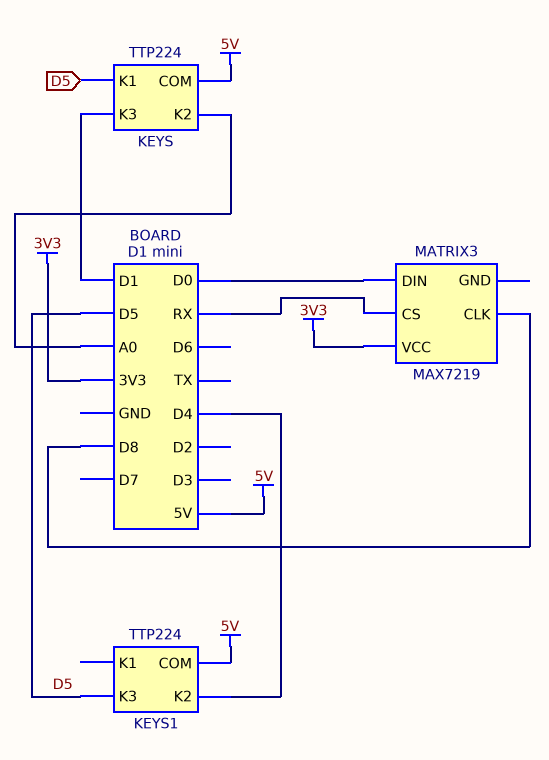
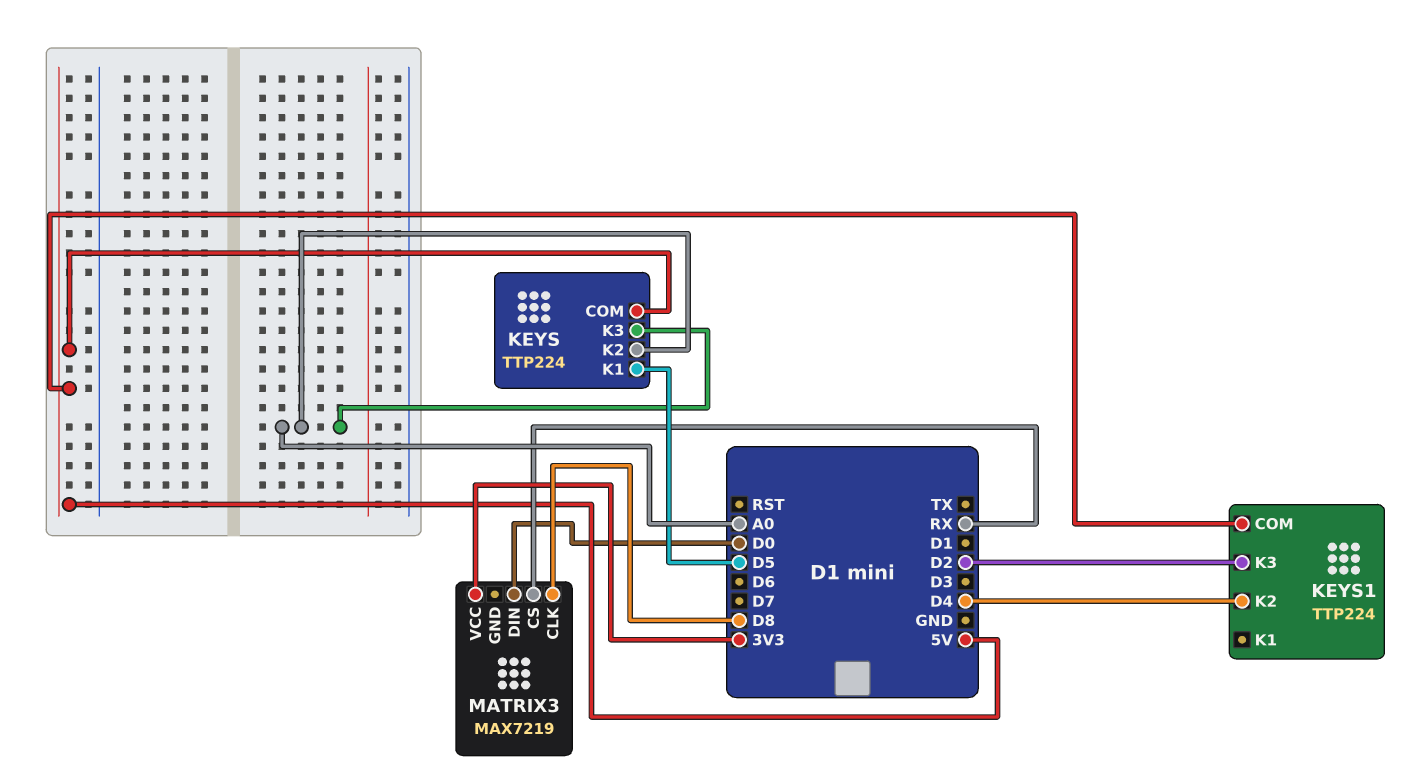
KEYS pin K3: D1 -> A0
KEYS1 pin K3: D5 -> D2

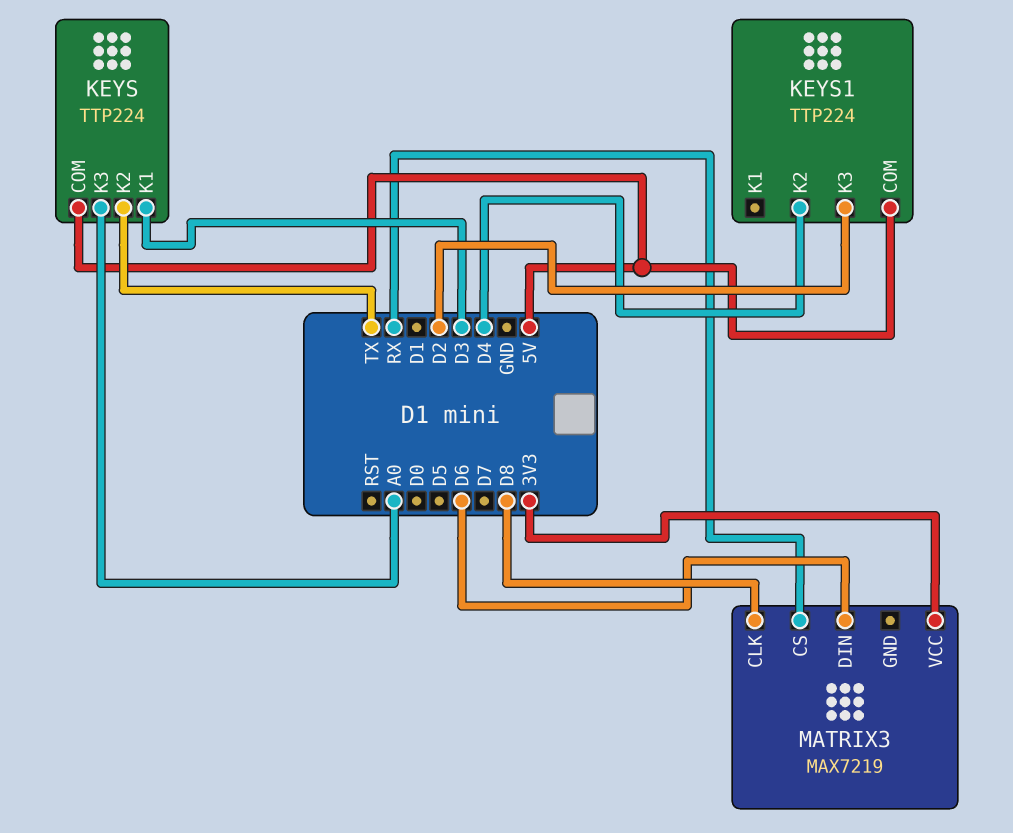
KEYS pin K1: D5 -> D3
KEYS pin K2: A0 -> TX
MATRIX3 pin DIN: D0 -> D6

